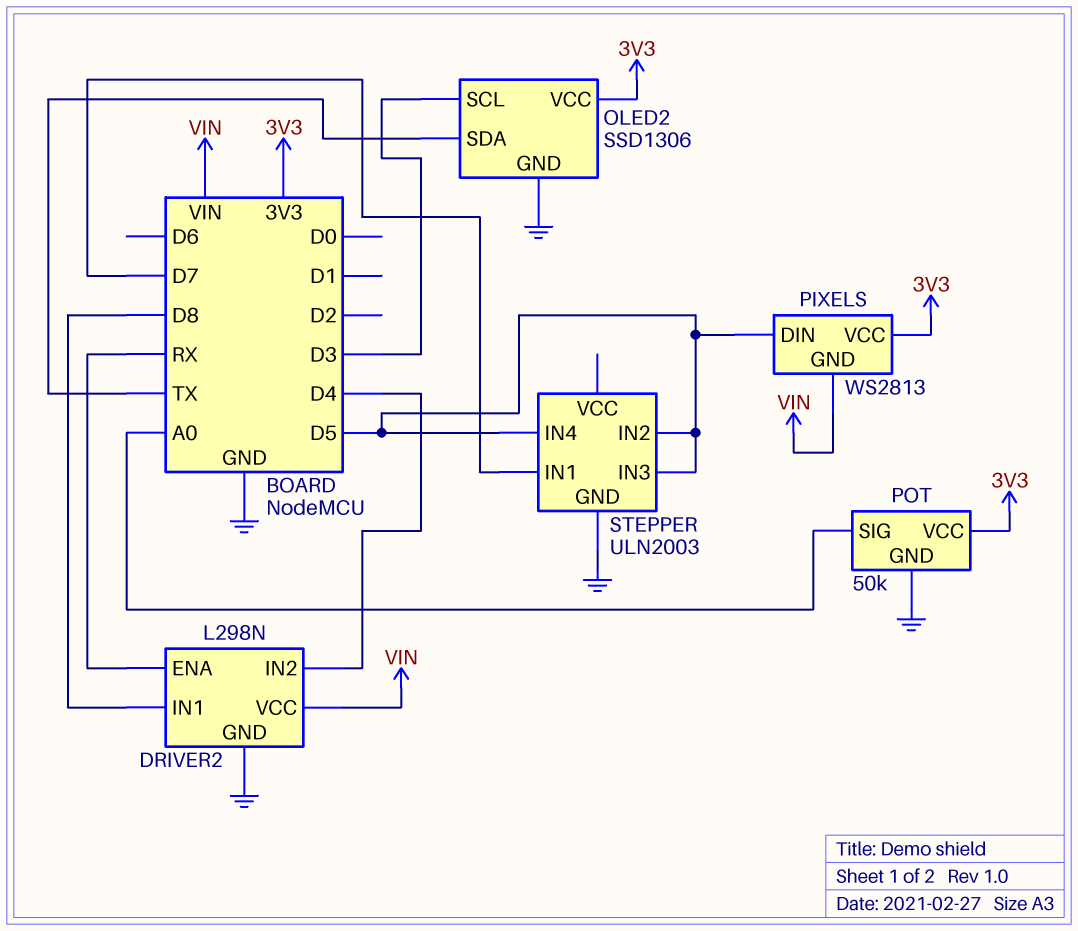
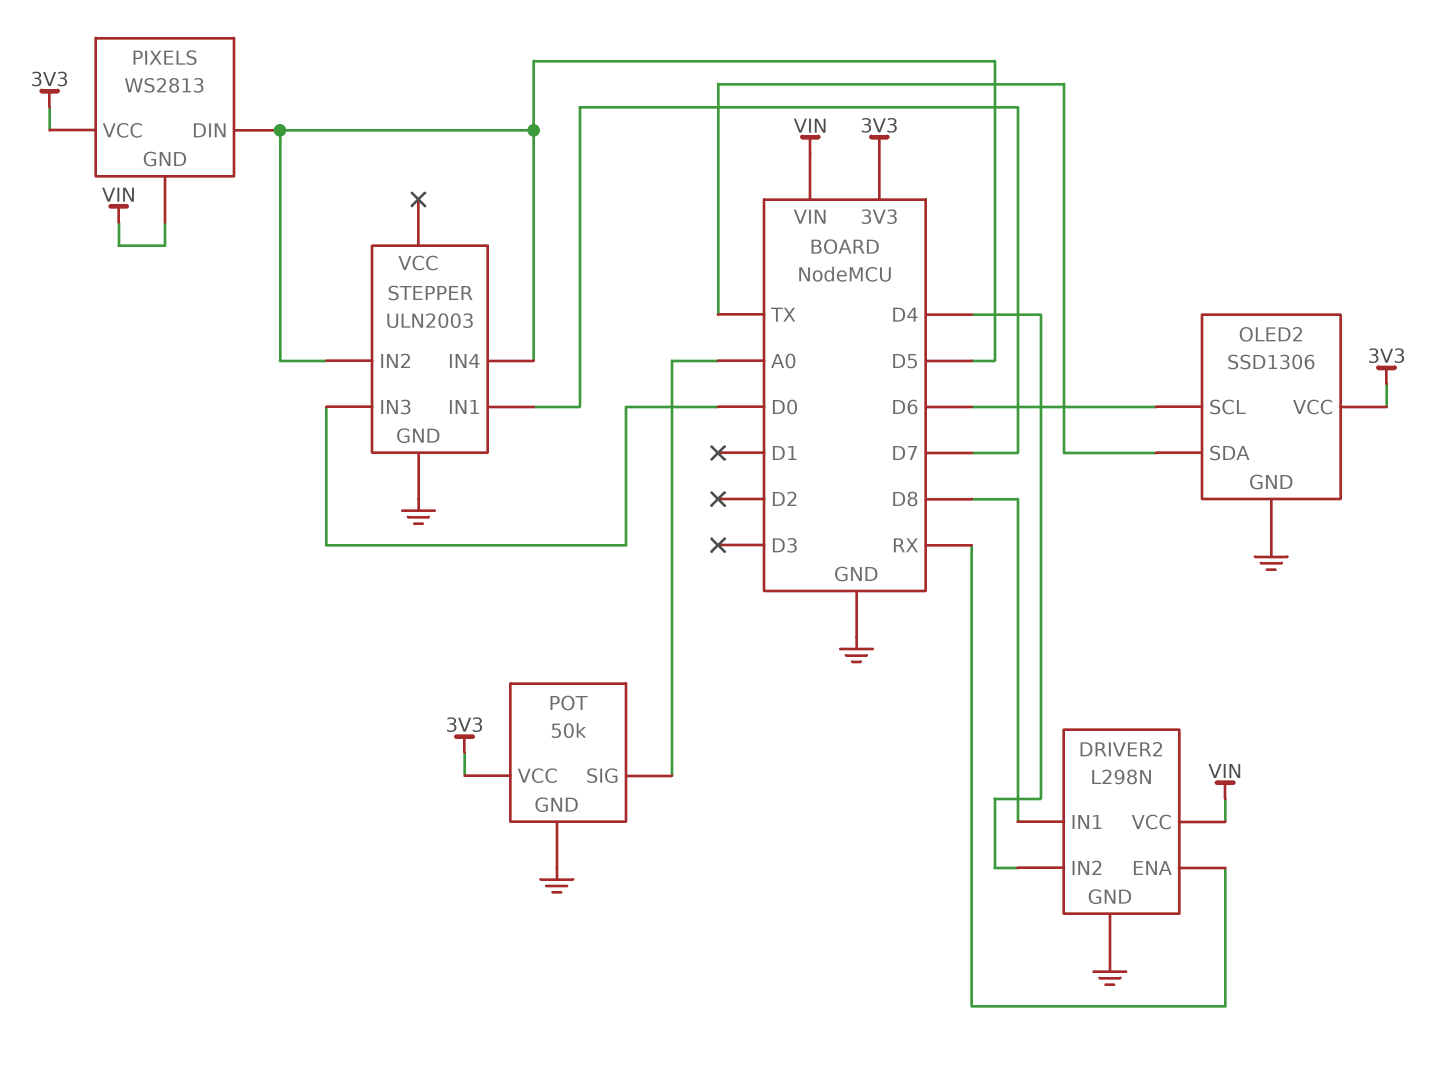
OLED2 pin SCL: D3 -> D6
STEPPER pin IN3: D5 -> D0

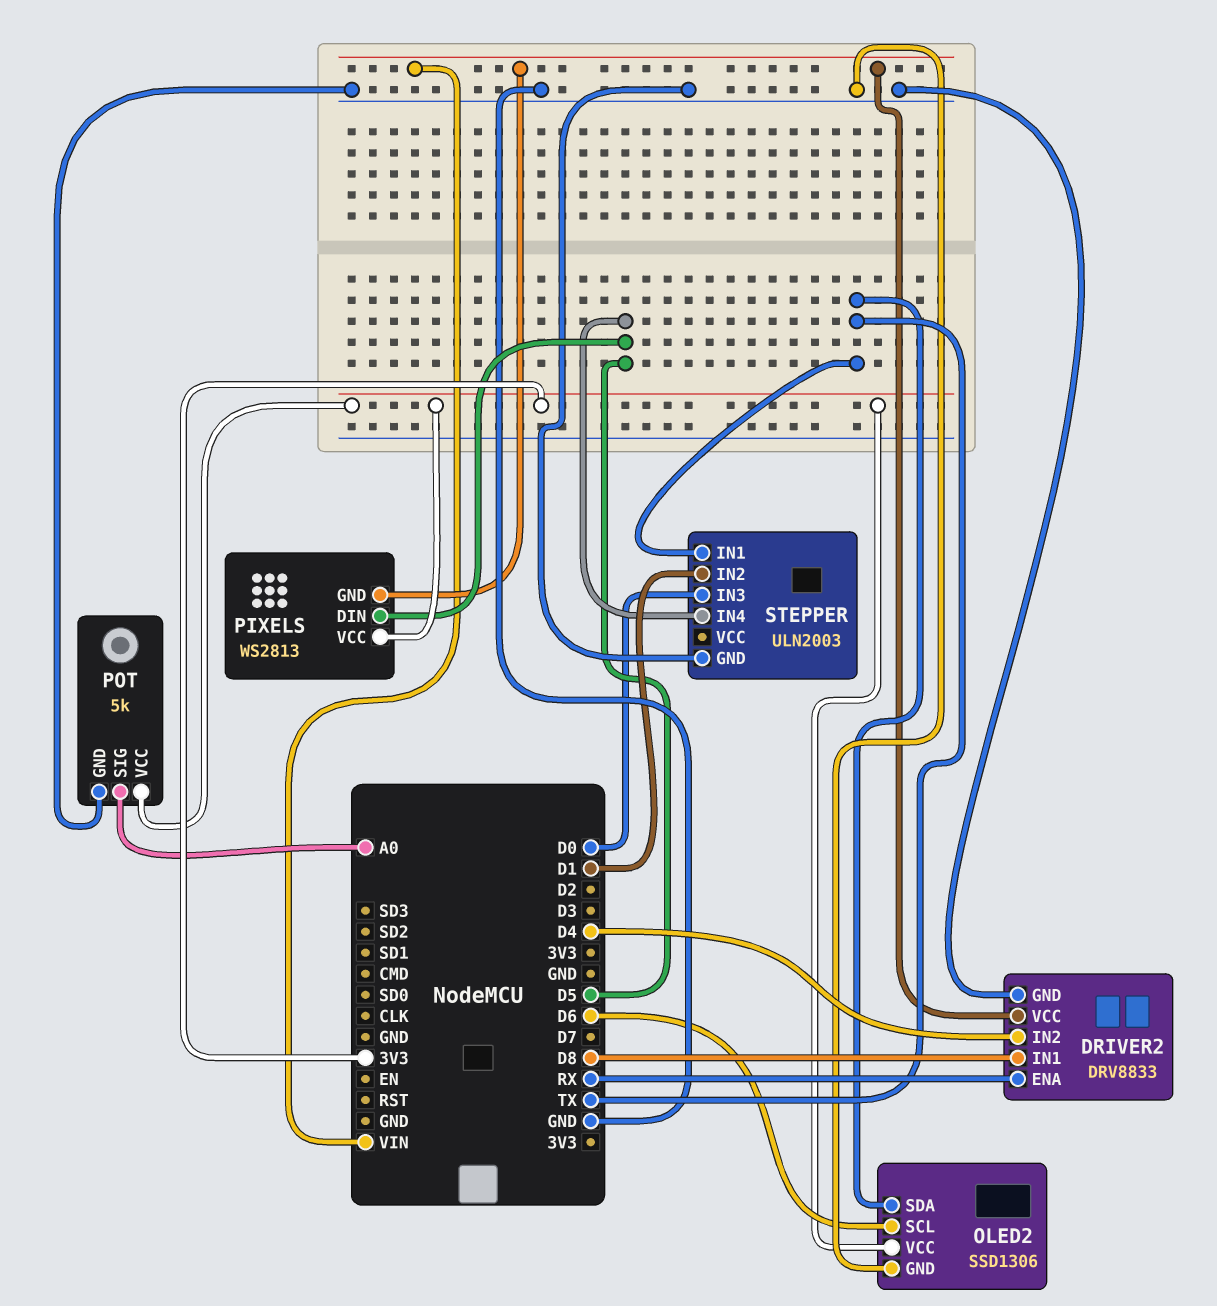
DRIVER2: L298N -> DRV8833
POT: 50k -> 5k
STEPPER pin IN1: D7 -> TX
STEPPER pin IN2: D5 -> D1

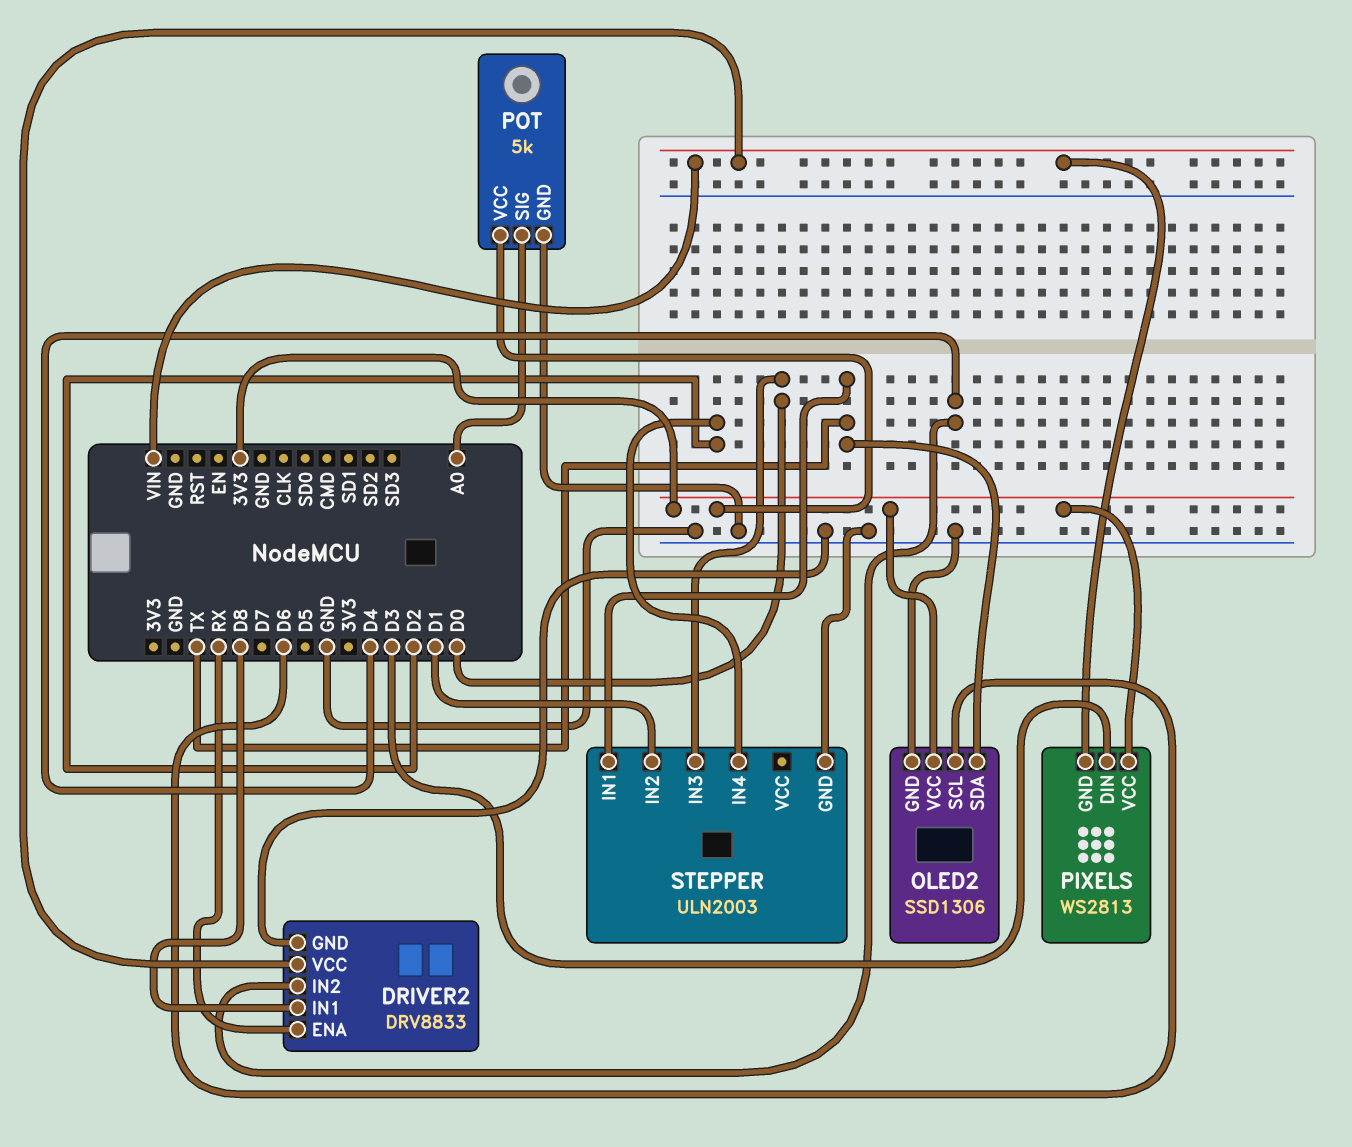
PIXELS pin DIN: D5 -> D3
STEPPER pin IN4: D5 -> D2

